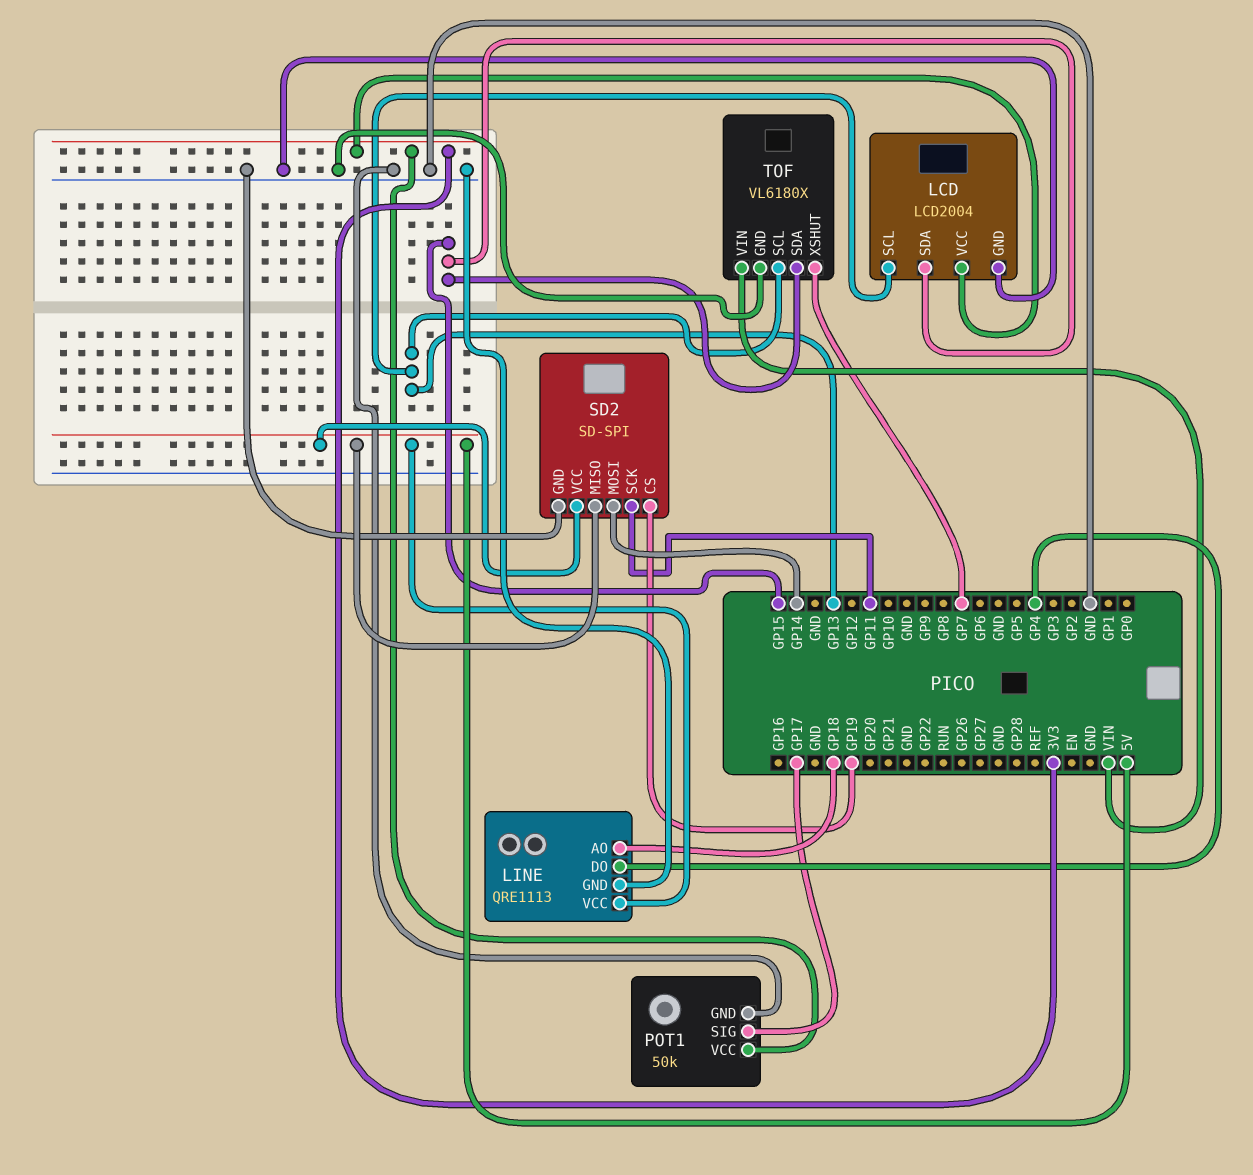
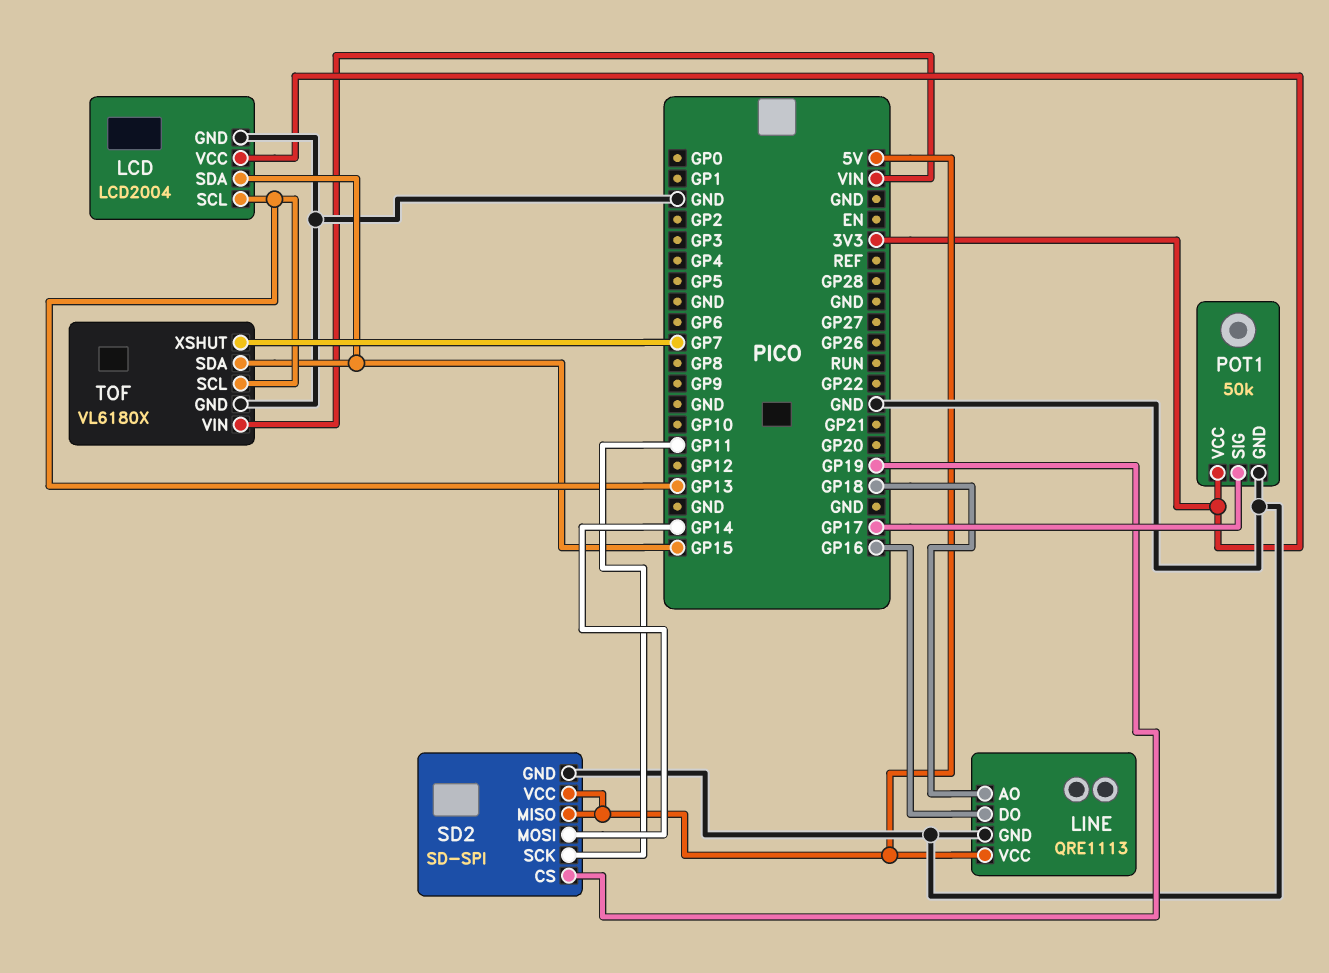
LINE pin DO: GP4 -> GP16

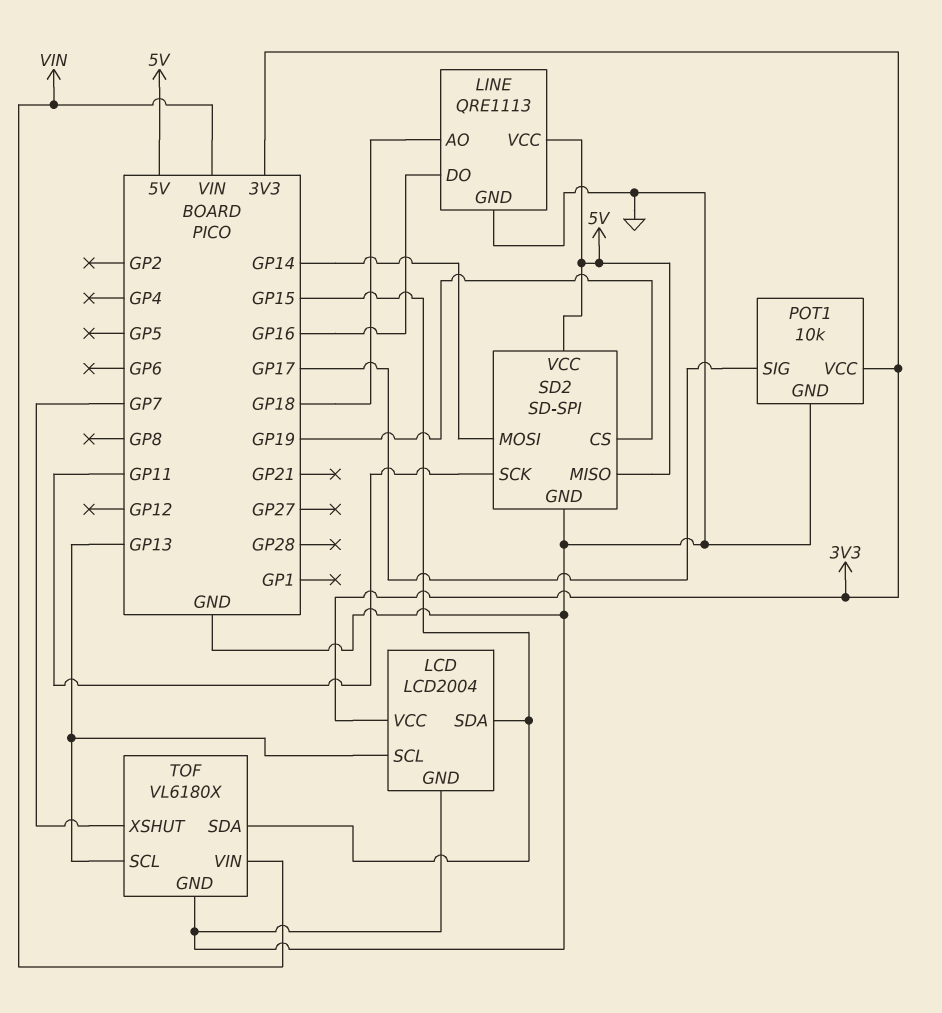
POT1: 50k -> 10k

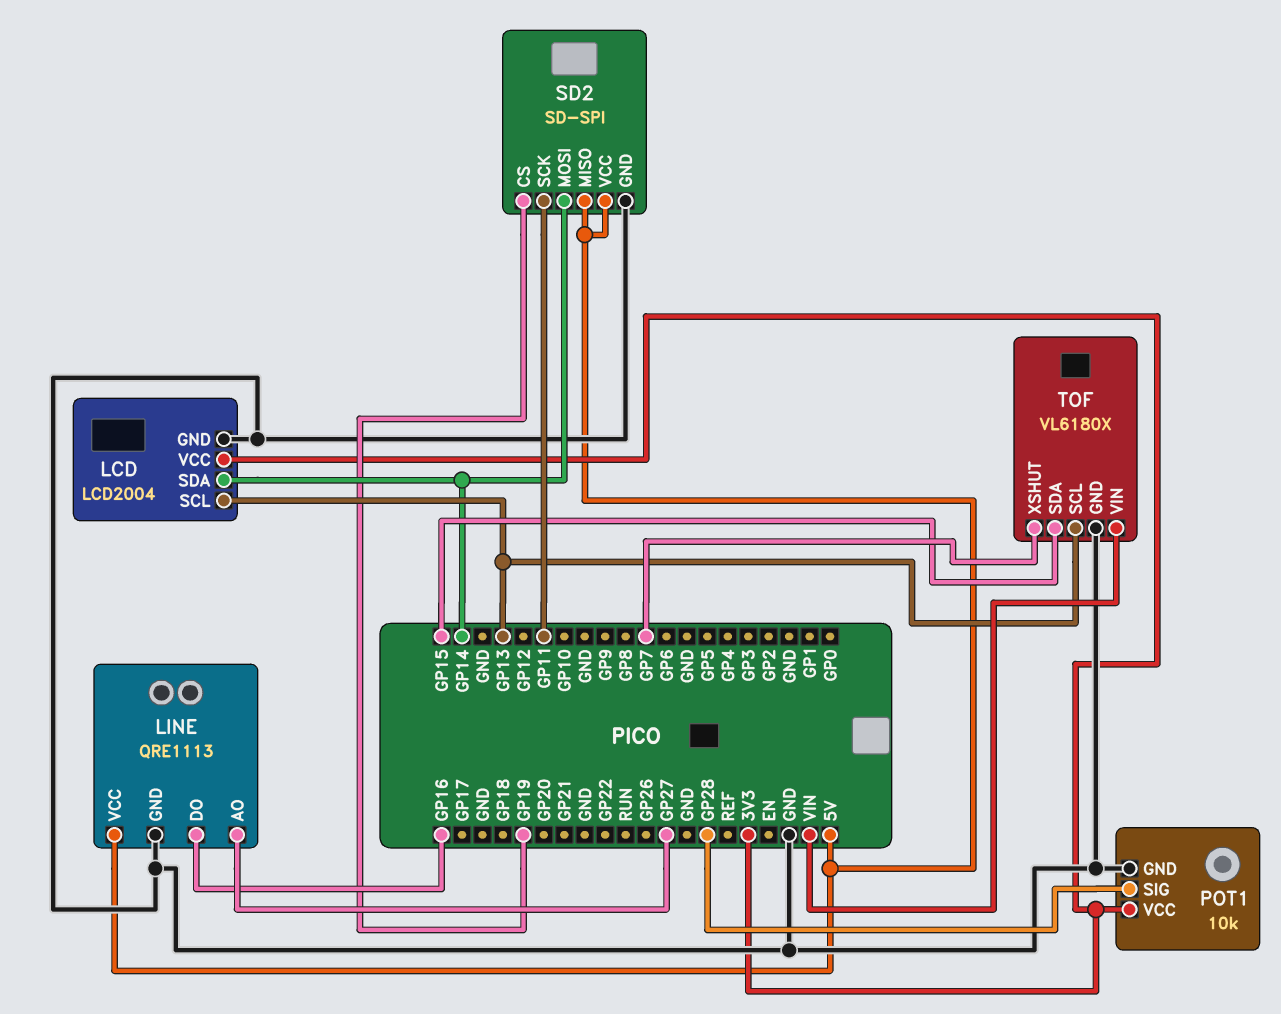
LCD pin SDA: GP15 -> GP14
LINE pin AO: GP18 -> GP27
POT1 pin SIG: GP17 -> GP28

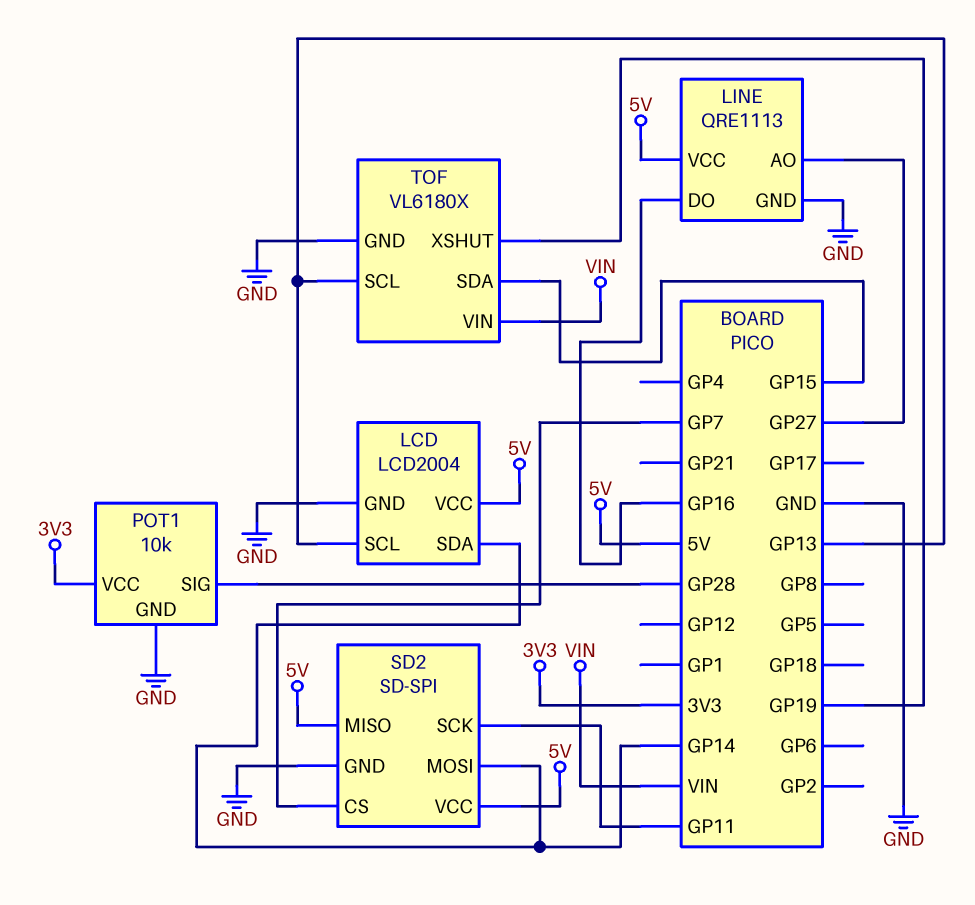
LCD pin VCC: 3V3 -> 5V
SD2 pin CS: GP19 -> GP7
TOF pin XSHUT: GP7 -> GP19

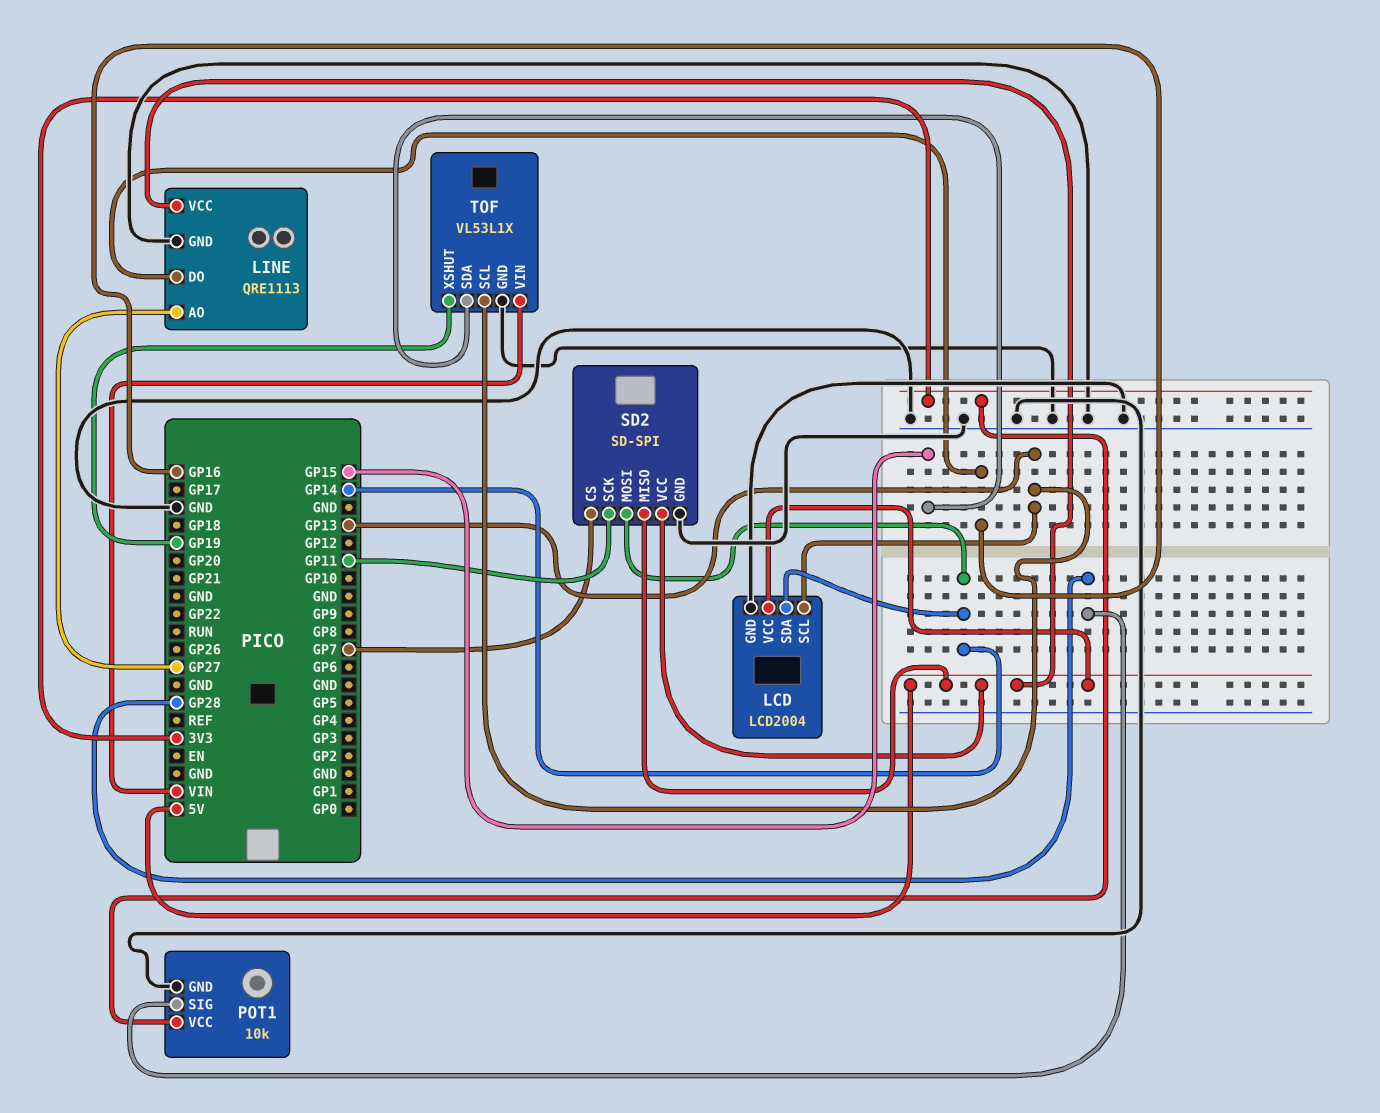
TOF: VL6180X -> VL53L1X

